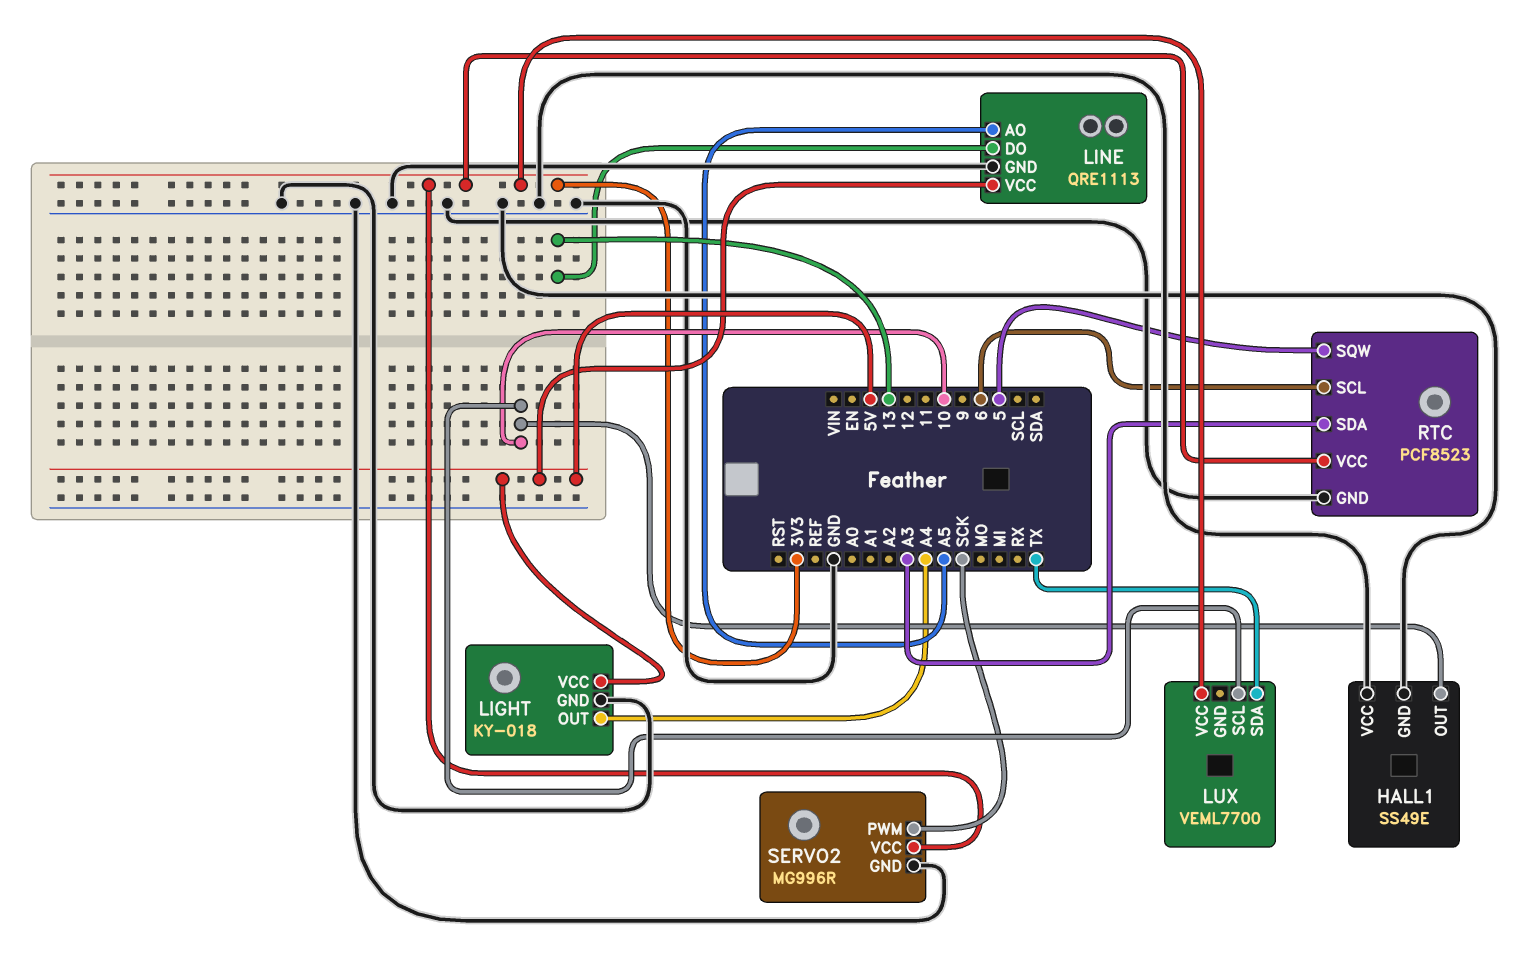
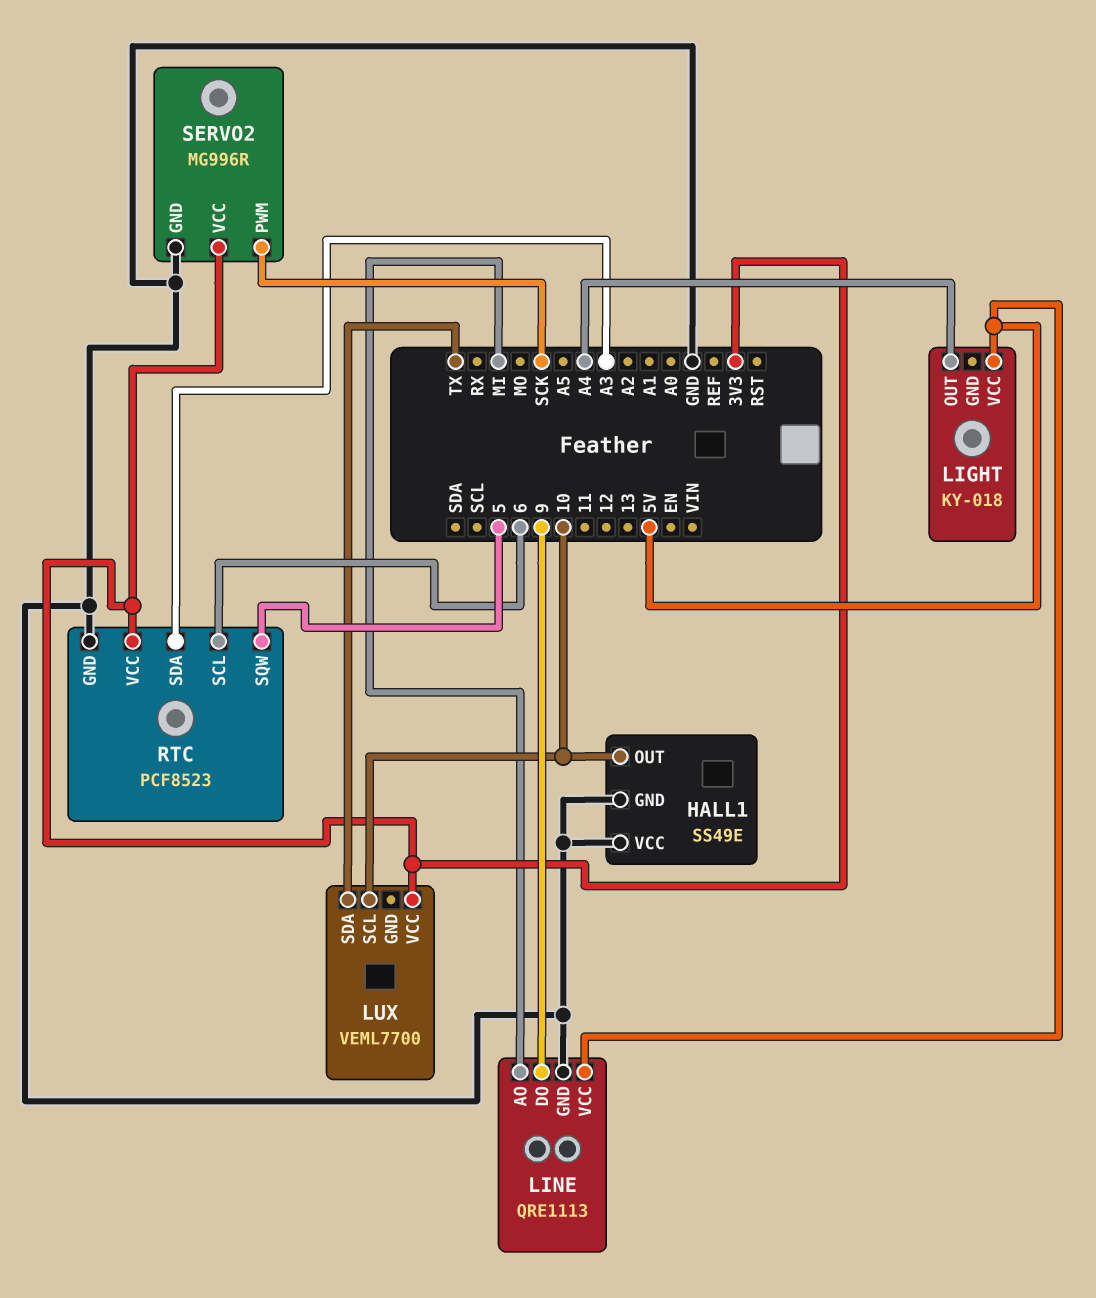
LIGHT pin GND: GND -> none
LINE pin AO: A5 -> MI
LINE pin DO: 13 -> 9

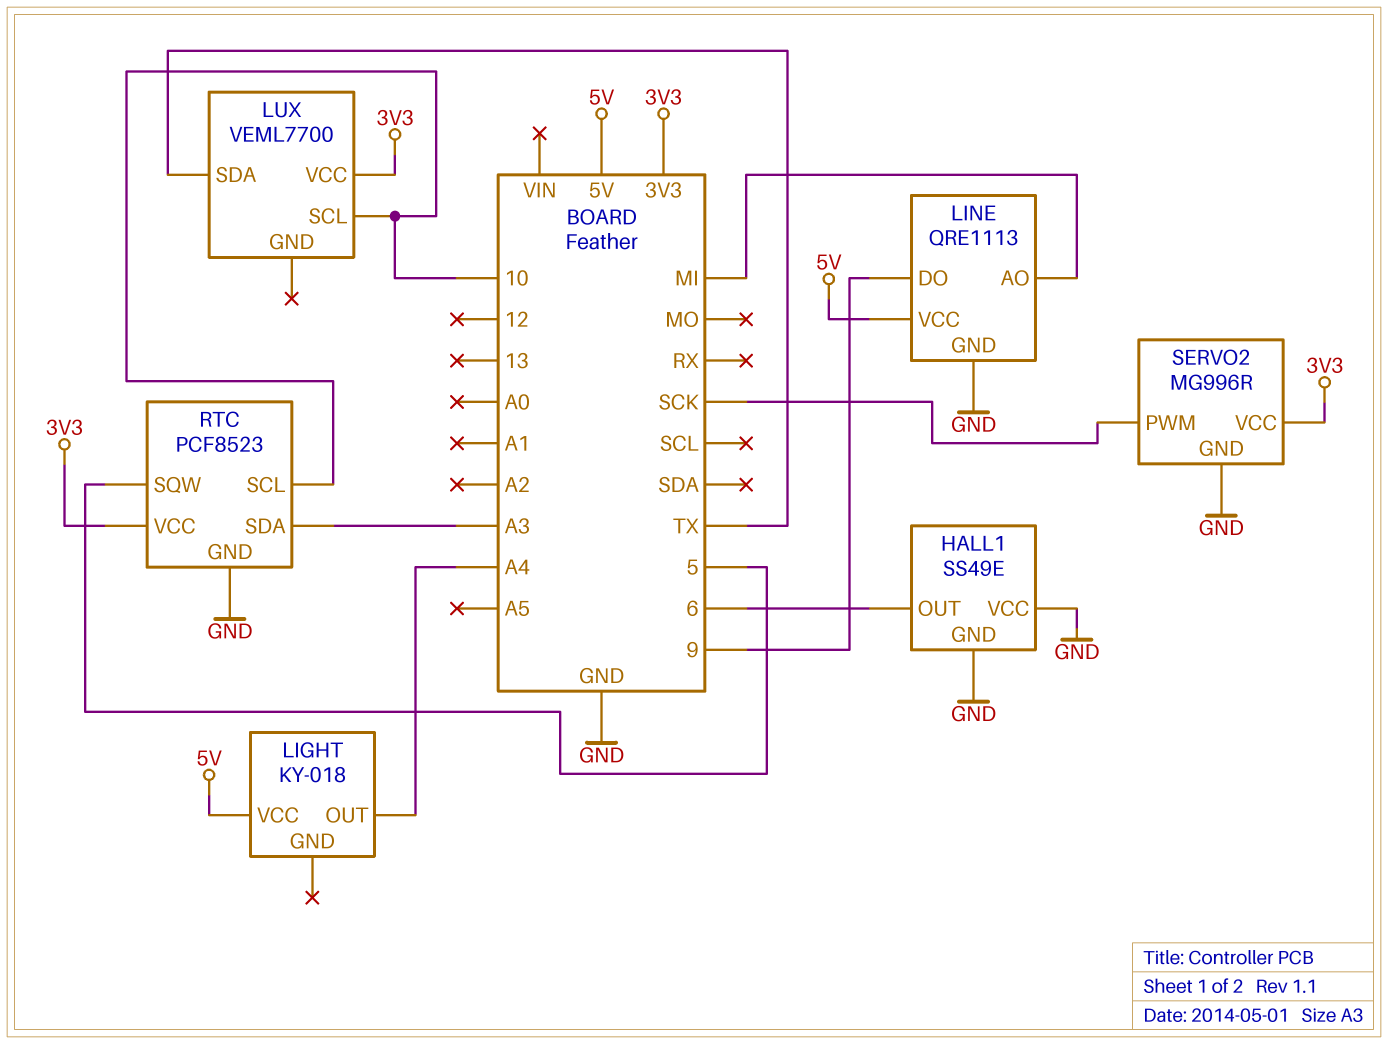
HALL1 pin OUT: 10 -> 6
RTC pin SCL: 6 -> 10

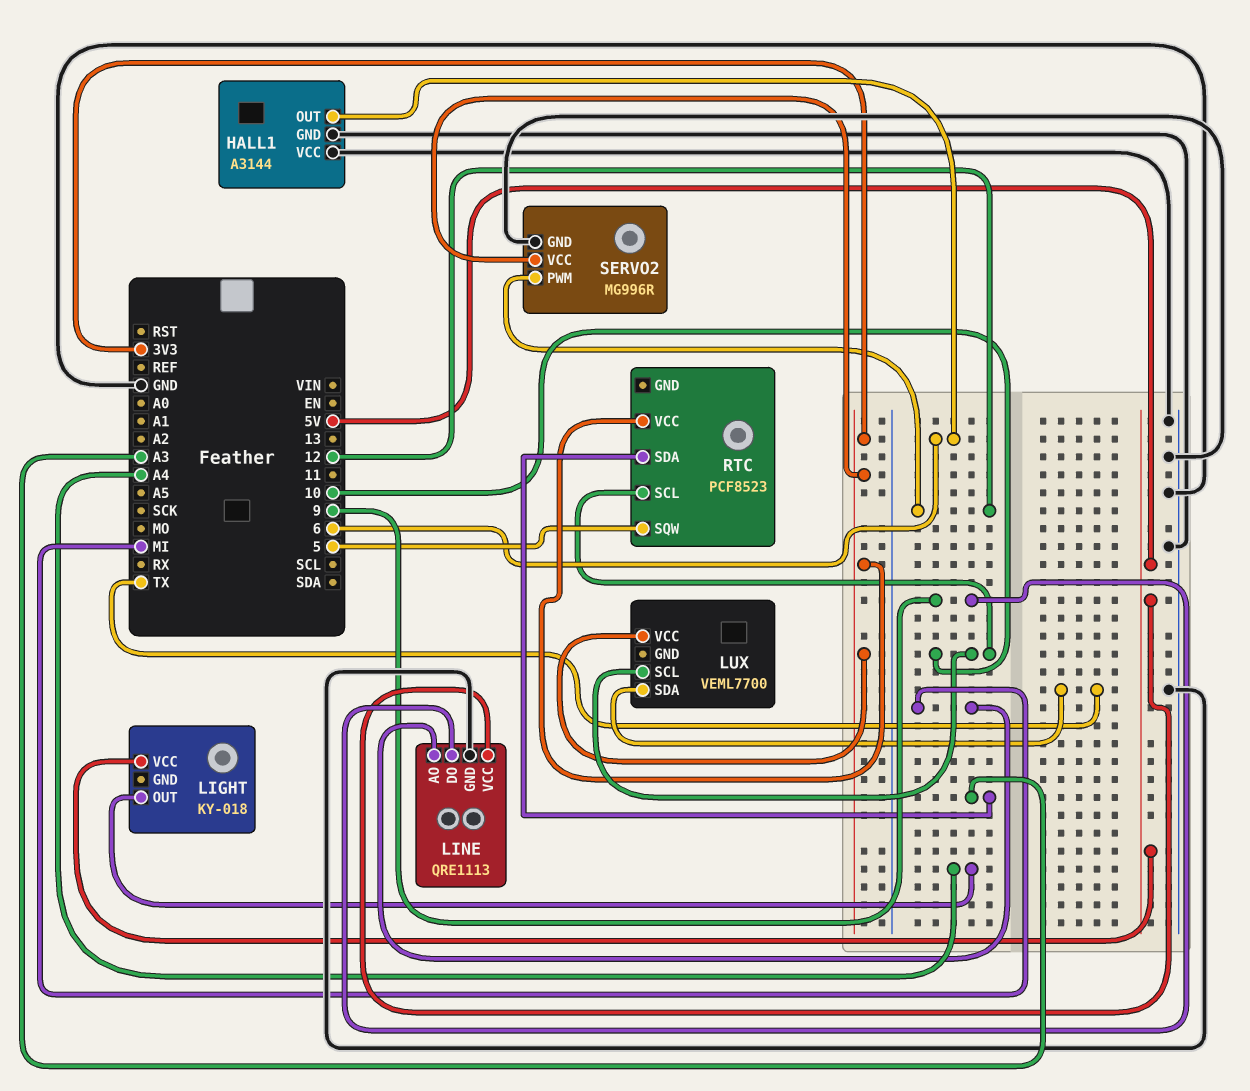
HALL1: SS49E -> A3144
RTC pin GND: GND -> none
SERVO2 pin PWM: SCK -> 12

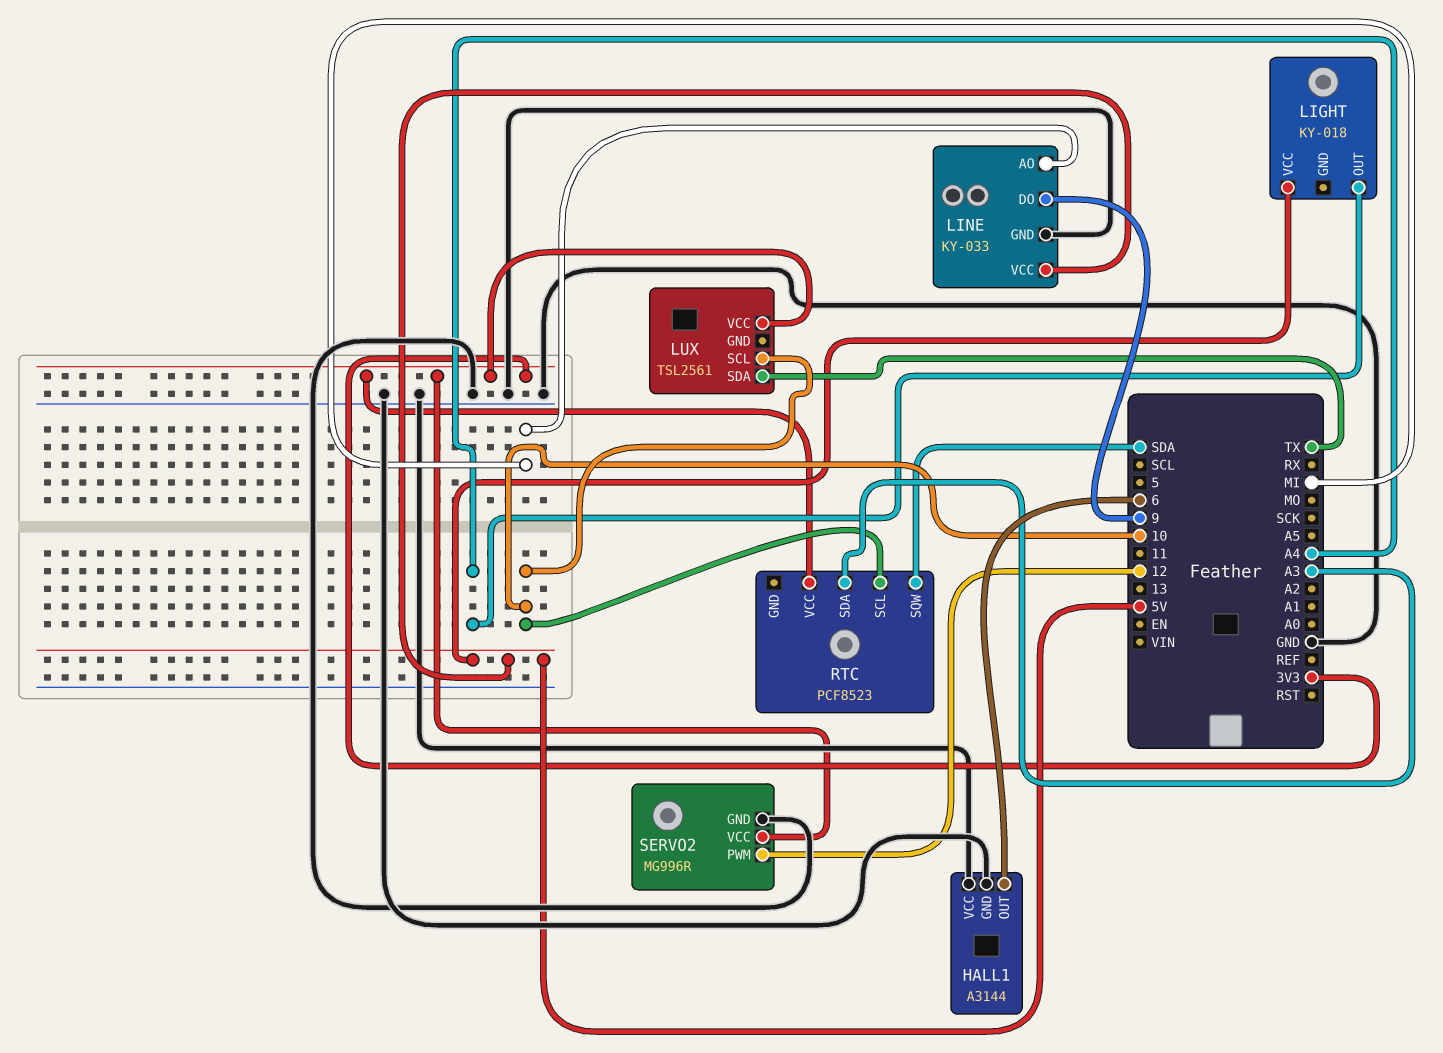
LINE: QRE1113 -> KY-033
LUX: VEML7700 -> TSL2561
RTC pin SQW: 5 -> SDA

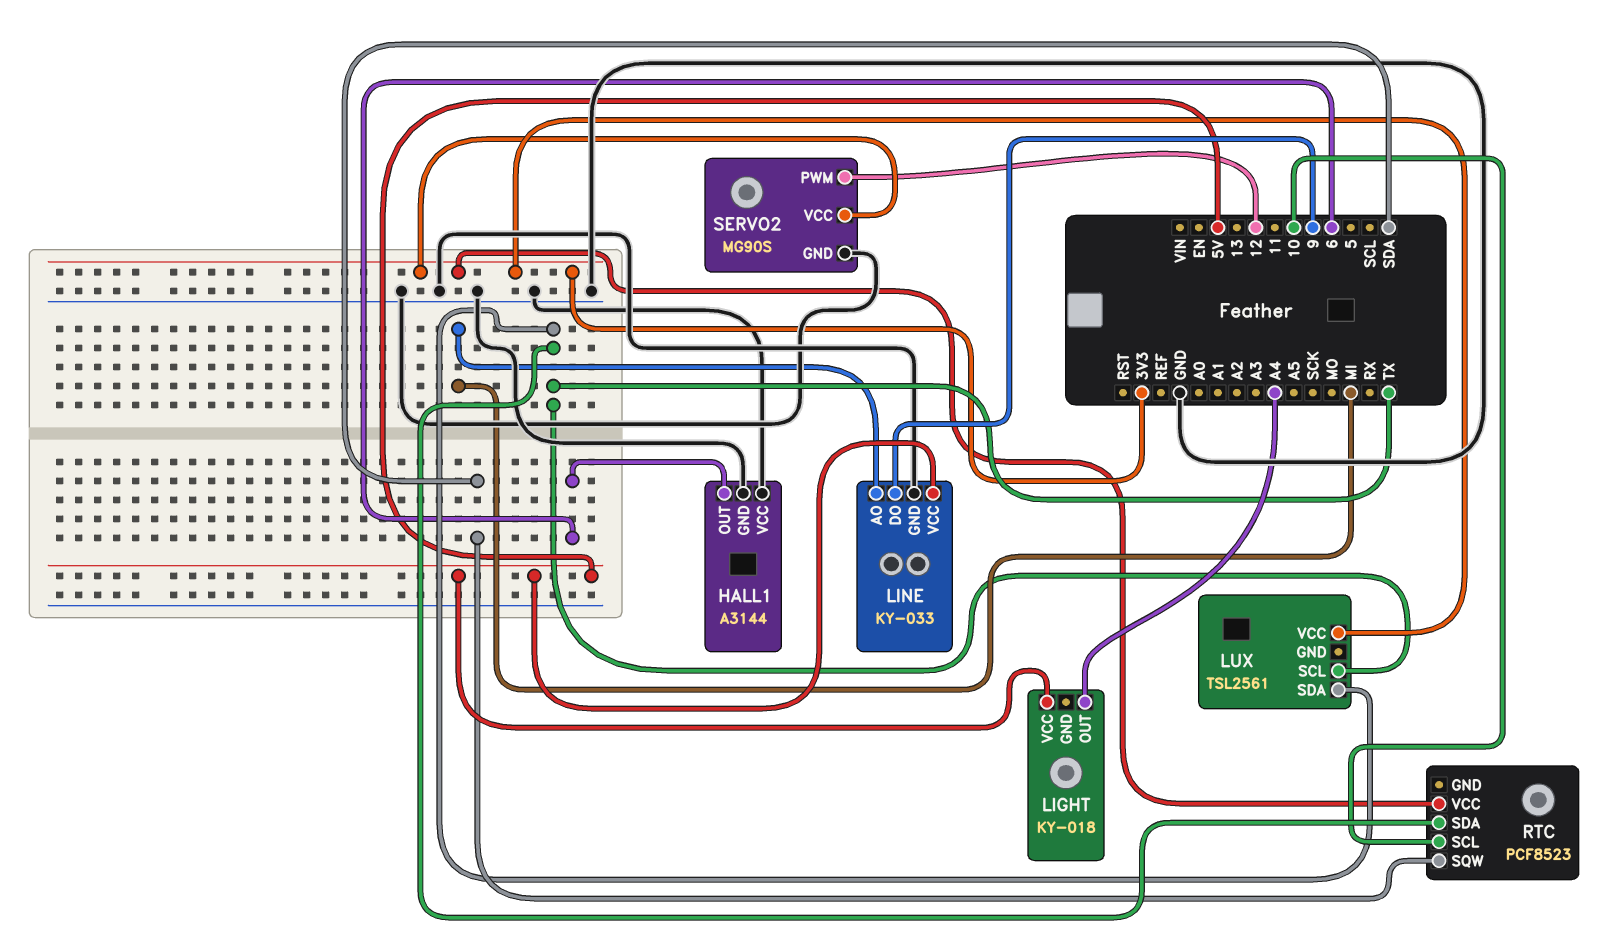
LUX pin SCL: 10 -> TX
RTC pin SDA: A3 -> TX
SERVO2: MG996R -> MG90S

